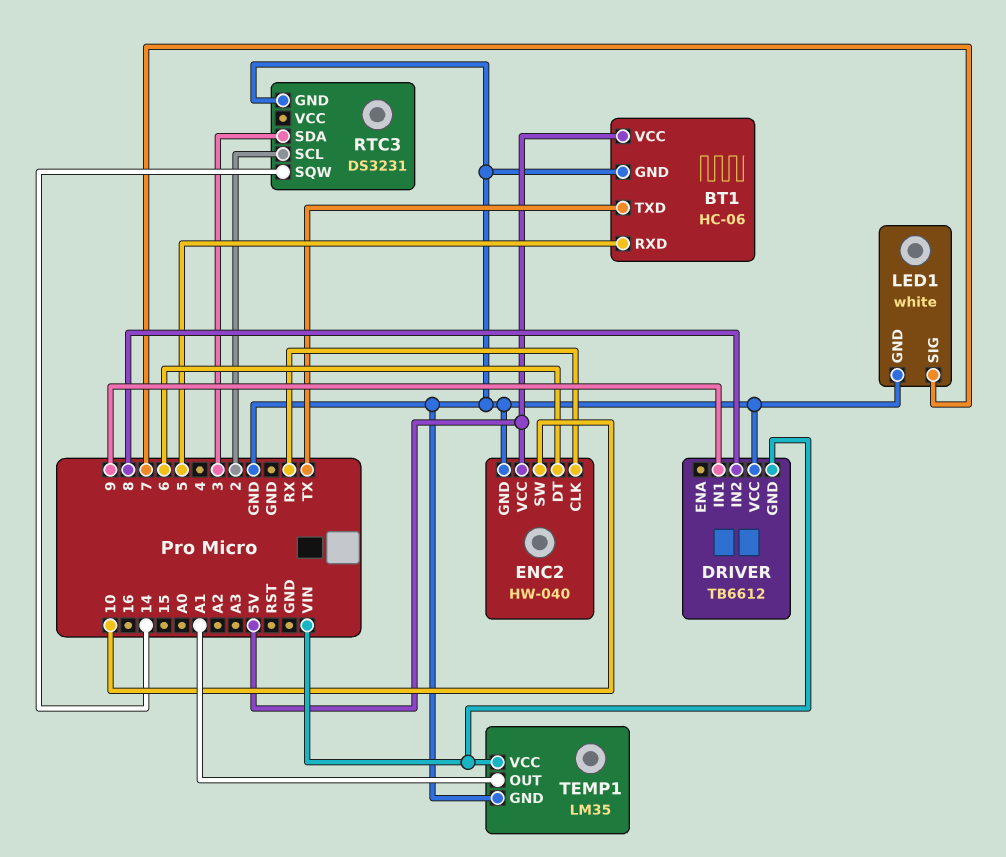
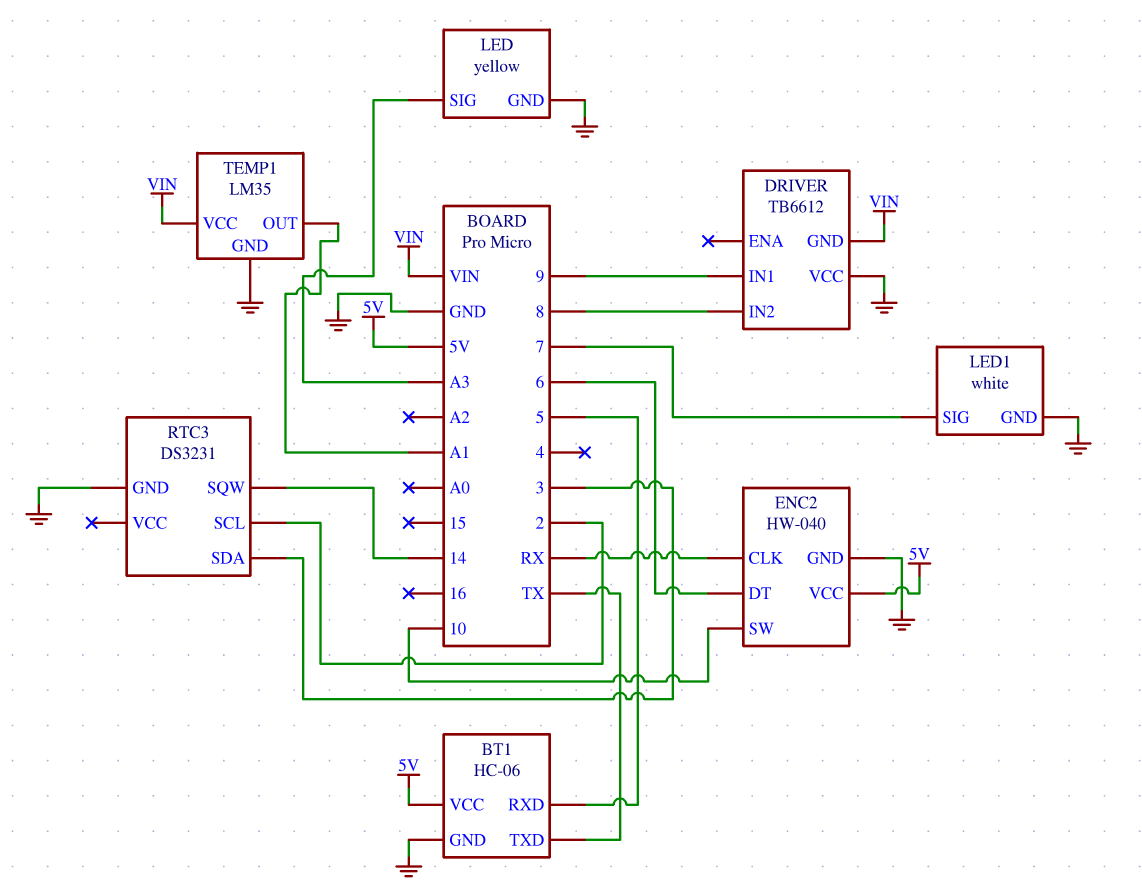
LED: none -> yellow
LED pin GND: none -> GND
LED pin SIG: none -> A3

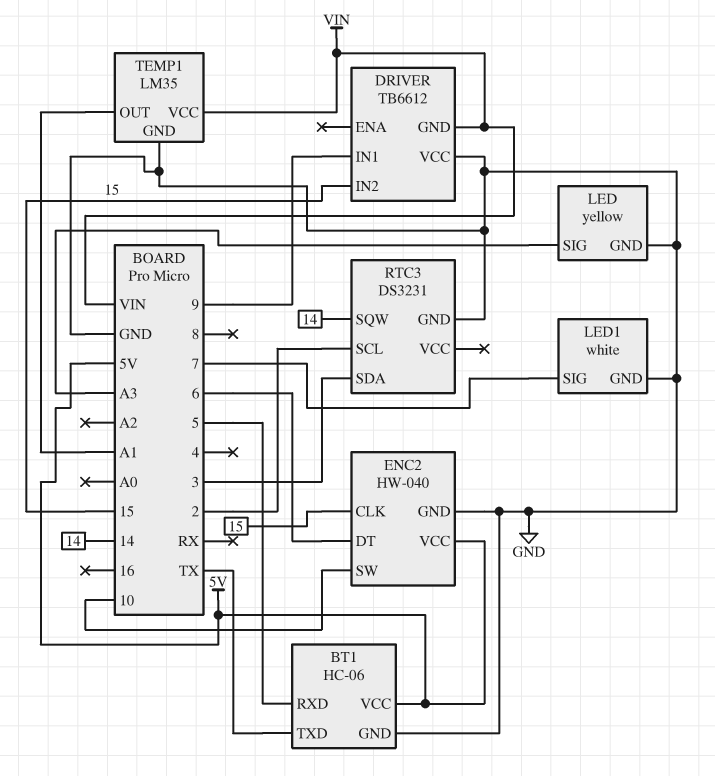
DRIVER pin IN2: 8 -> 15
ENC2 pin CLK: RX -> 15

